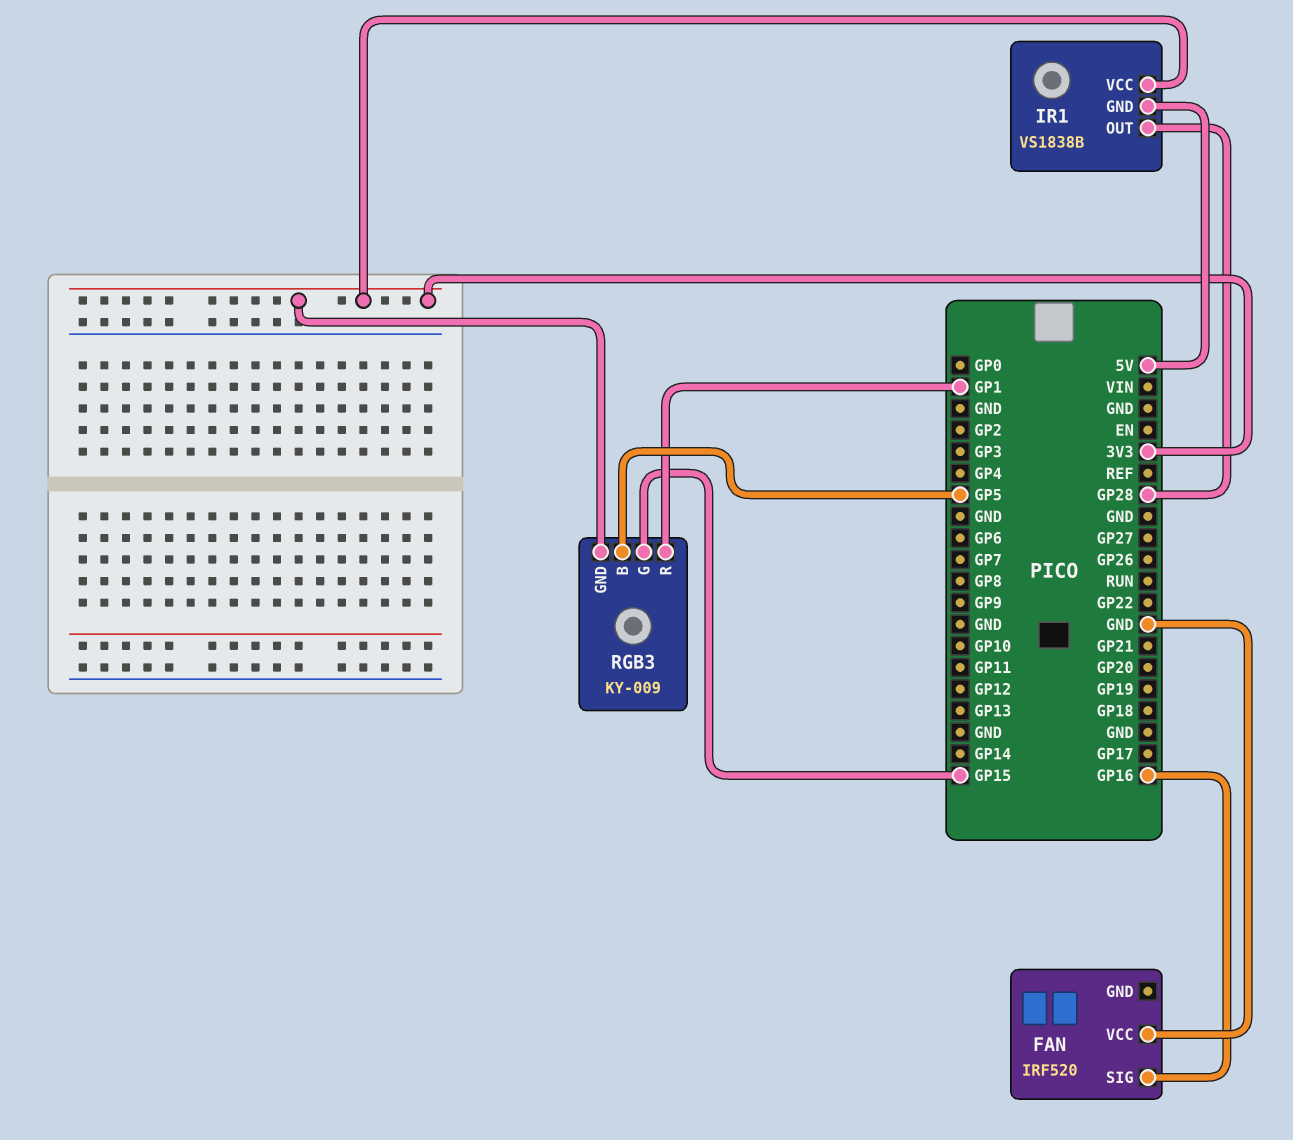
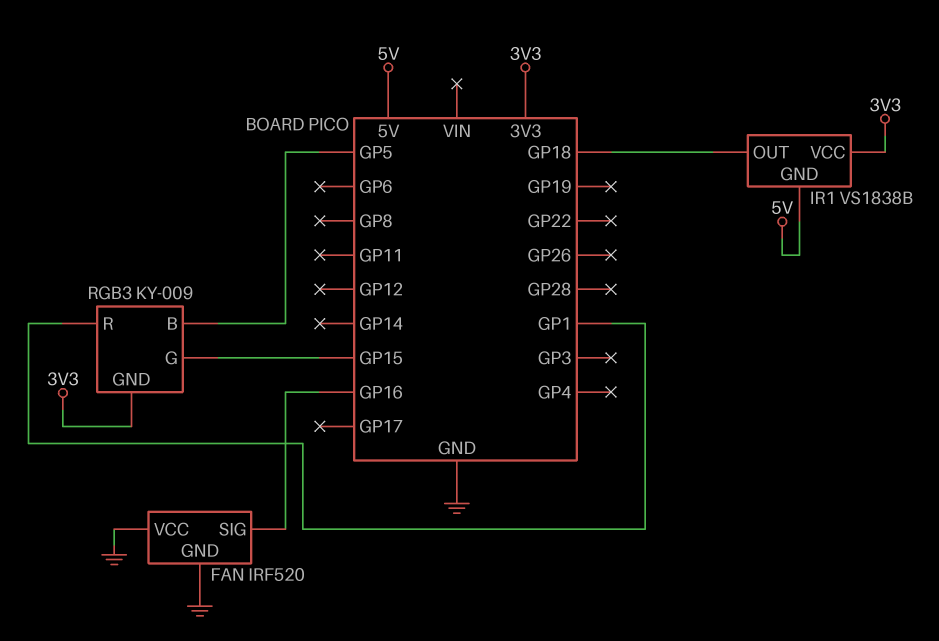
FAN pin GND: none -> GND
IR1 pin OUT: GP28 -> GP18

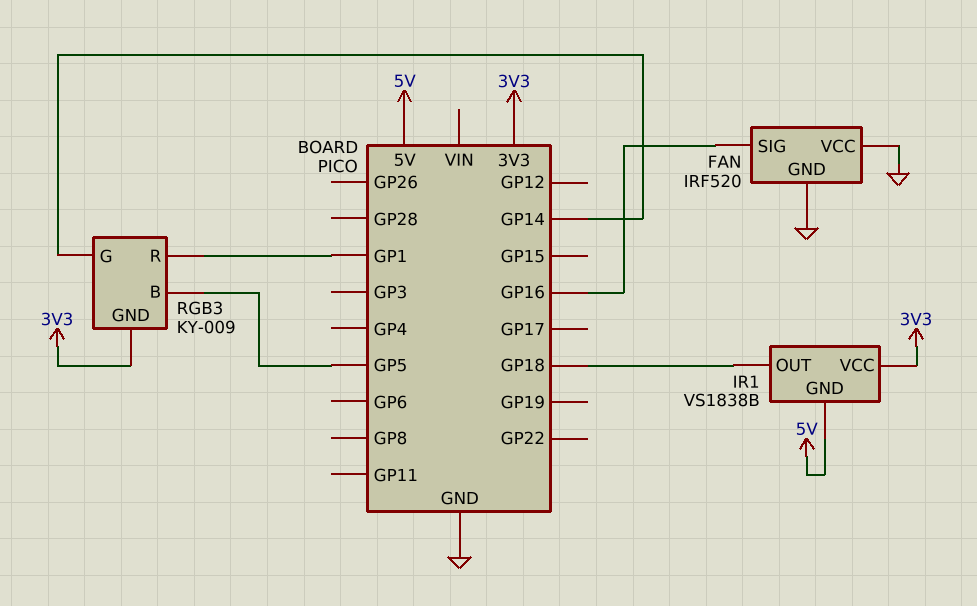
RGB3 pin G: GP15 -> GP14

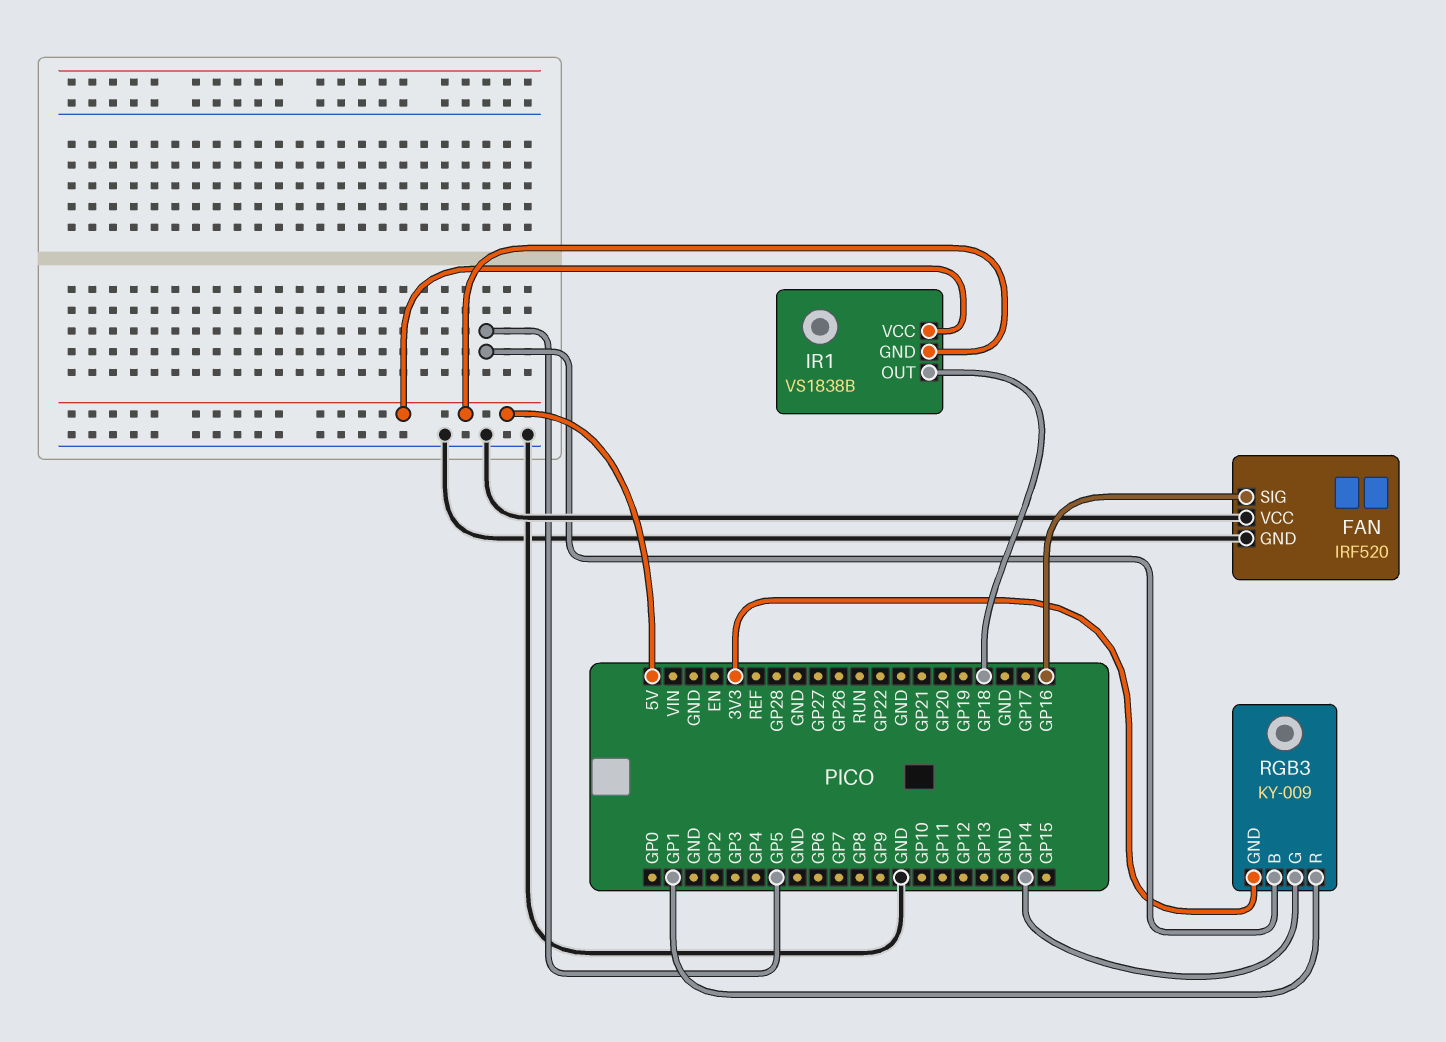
IR1 pin VCC: 3V3 -> 5V

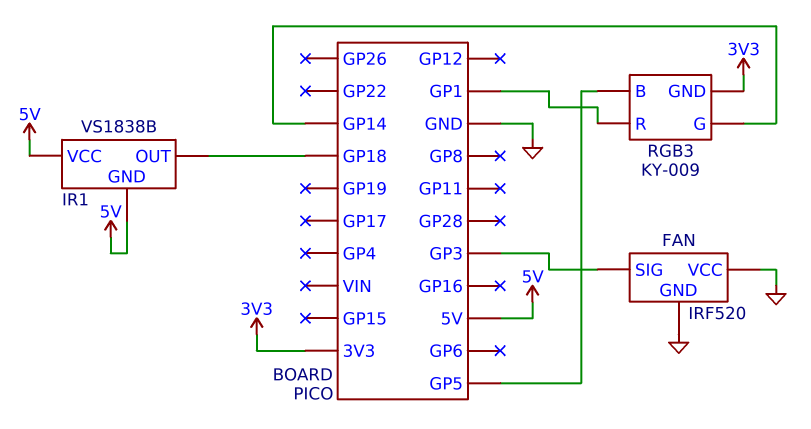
FAN pin SIG: GP16 -> GP3

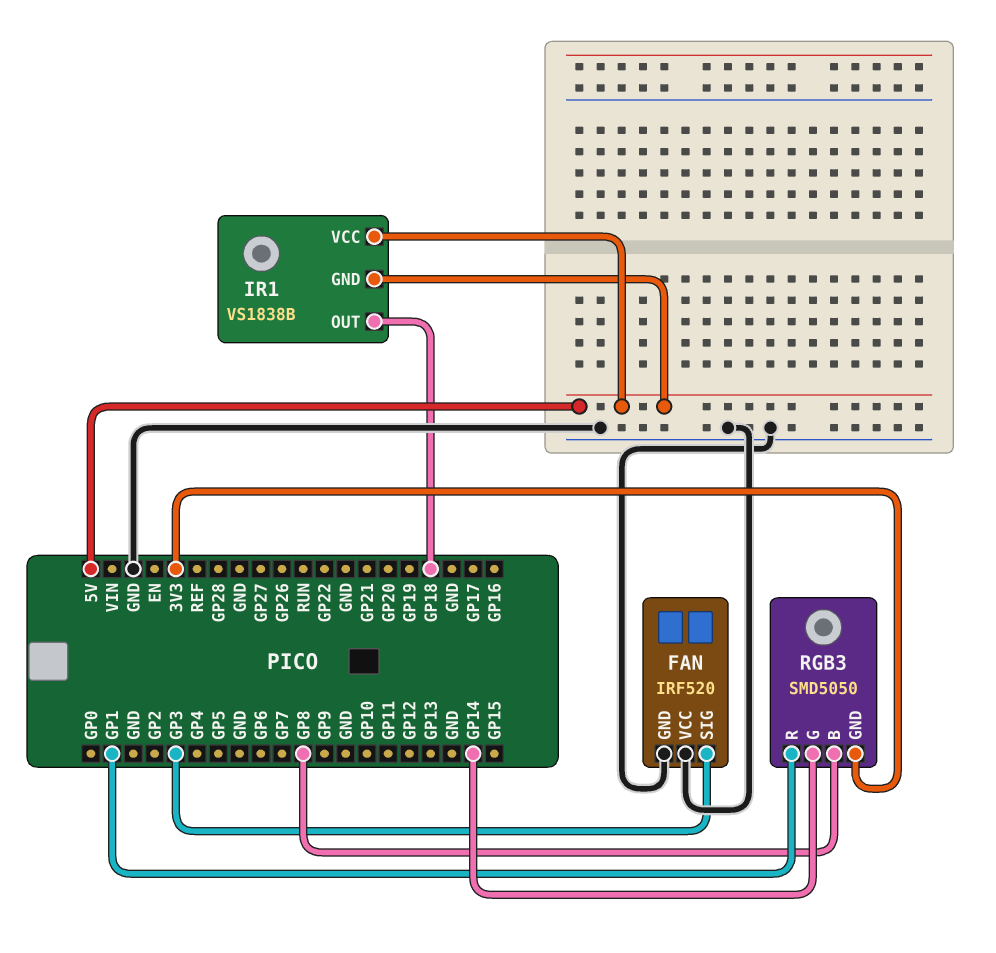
RGB3: KY-009 -> SMD5050
RGB3 pin B: GP5 -> GP8

